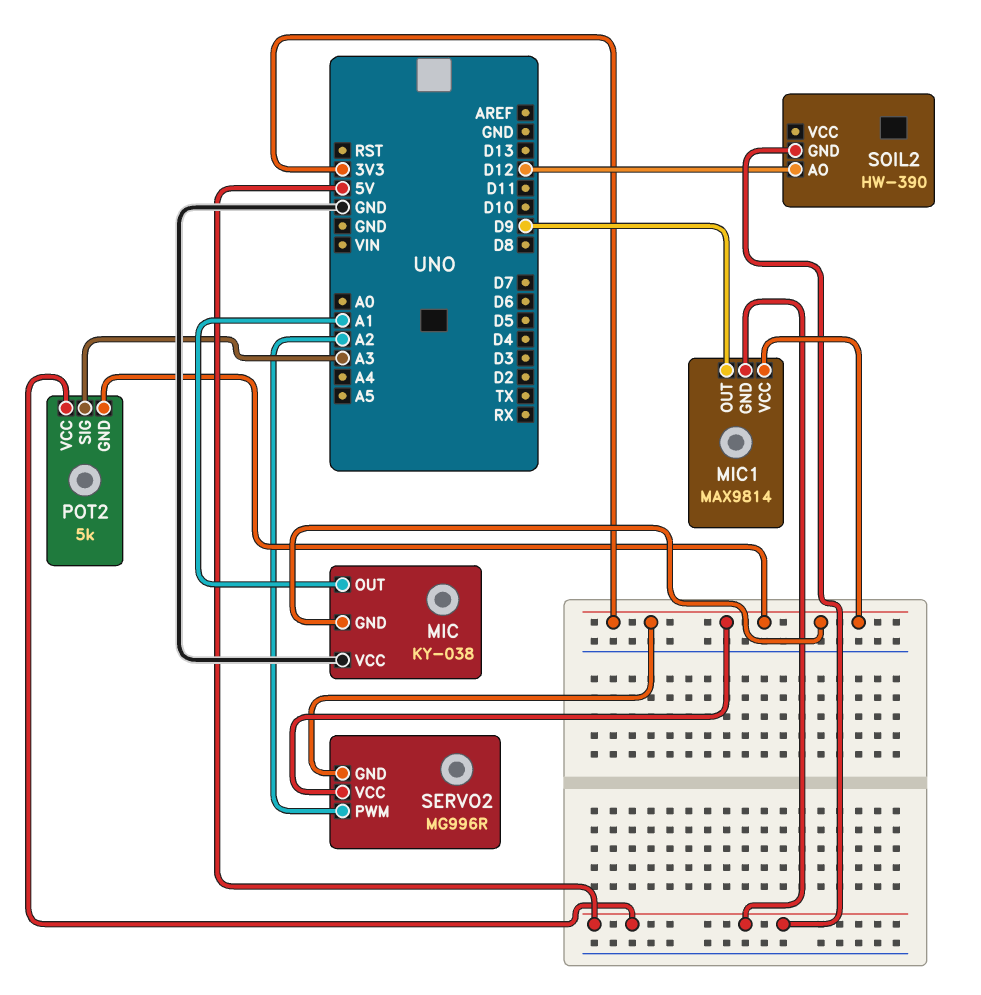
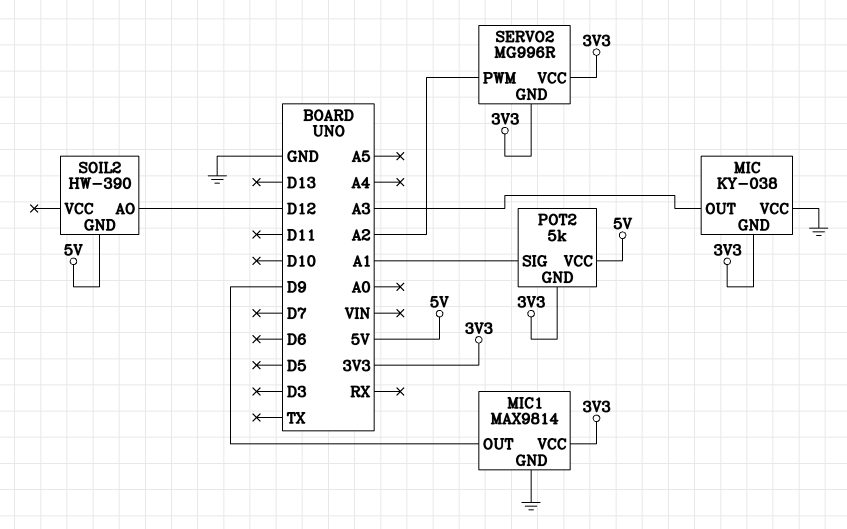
MIC pin OUT: A1 -> A3
MIC1 pin GND: 5V -> GND
POT2 pin SIG: A3 -> A1

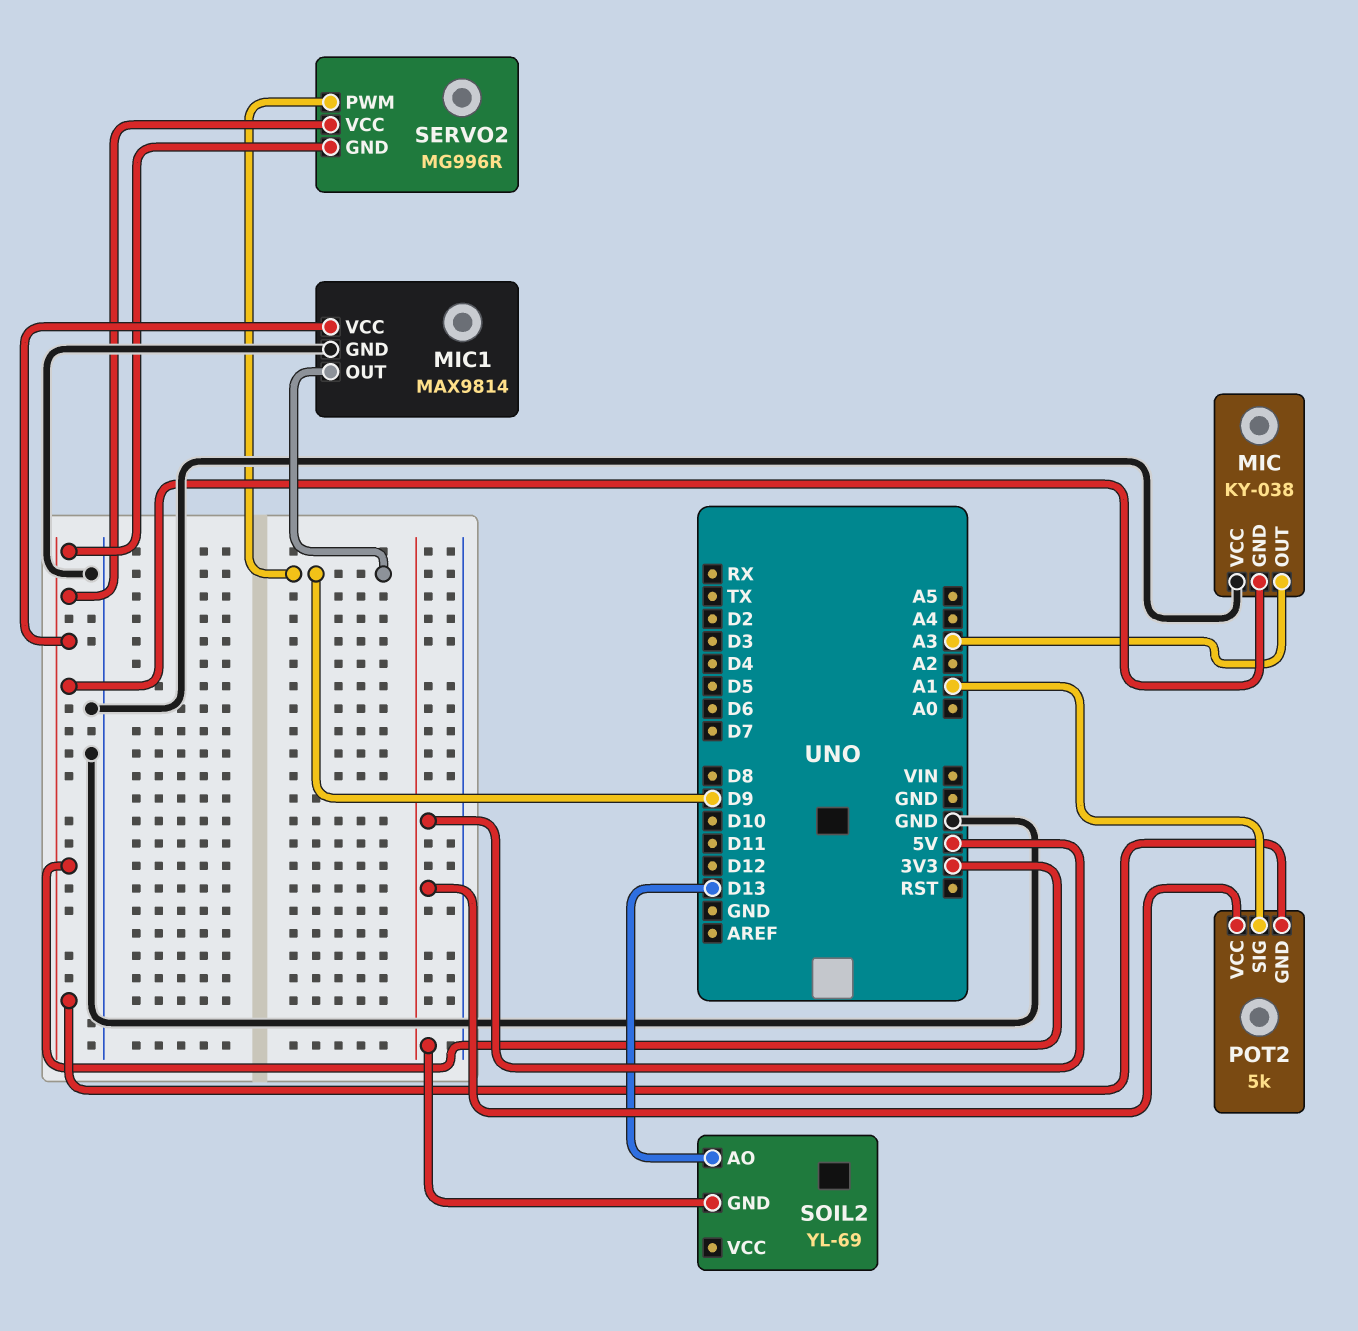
SERVO2 pin PWM: A2 -> D9
SOIL2: HW-390 -> YL-69
SOIL2 pin AO: D12 -> D13

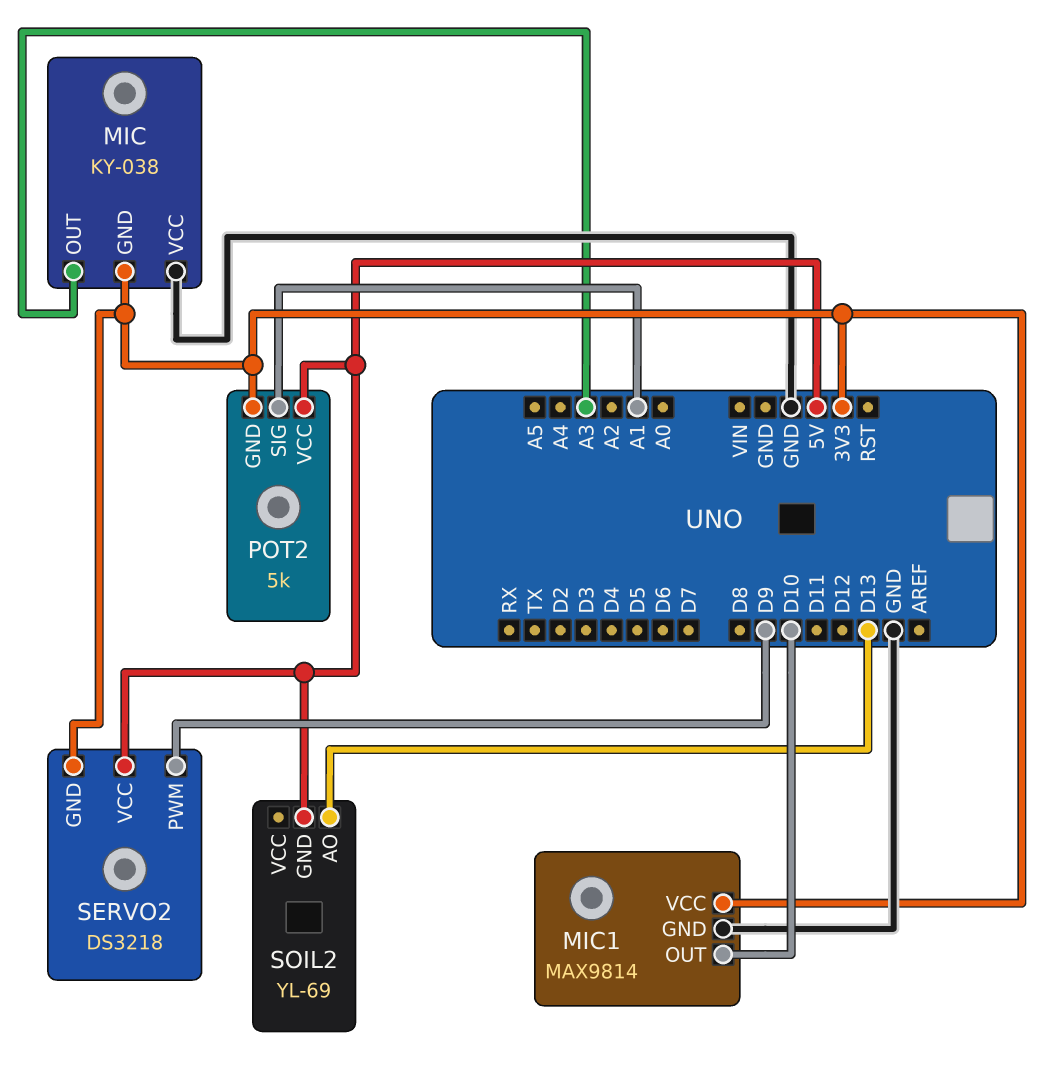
MIC1 pin OUT: D9 -> D10
SERVO2: MG996R -> DS3218
SERVO2 pin VCC: 3V3 -> 5V

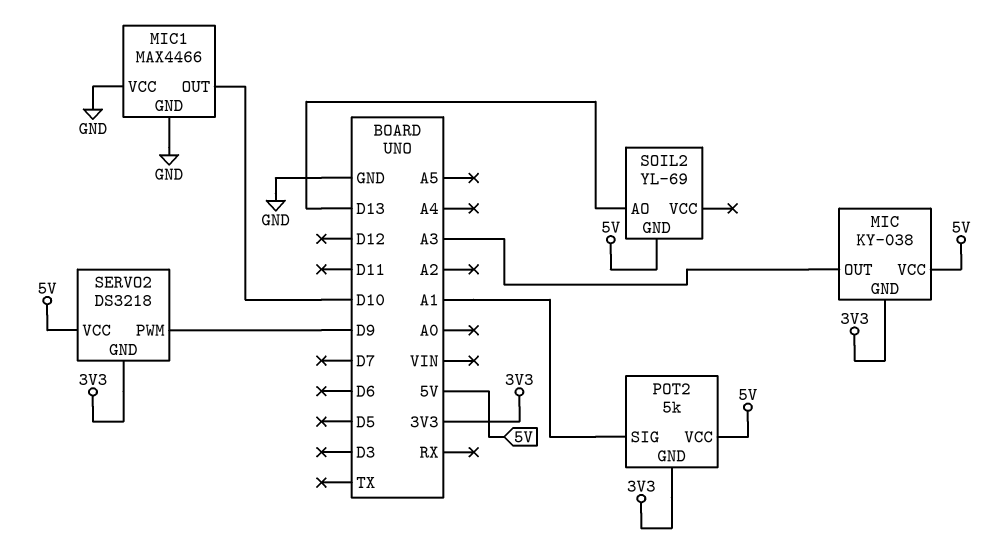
MIC pin VCC: GND -> 5V
MIC1: MAX9814 -> MAX4466
MIC1 pin VCC: 3V3 -> GND

